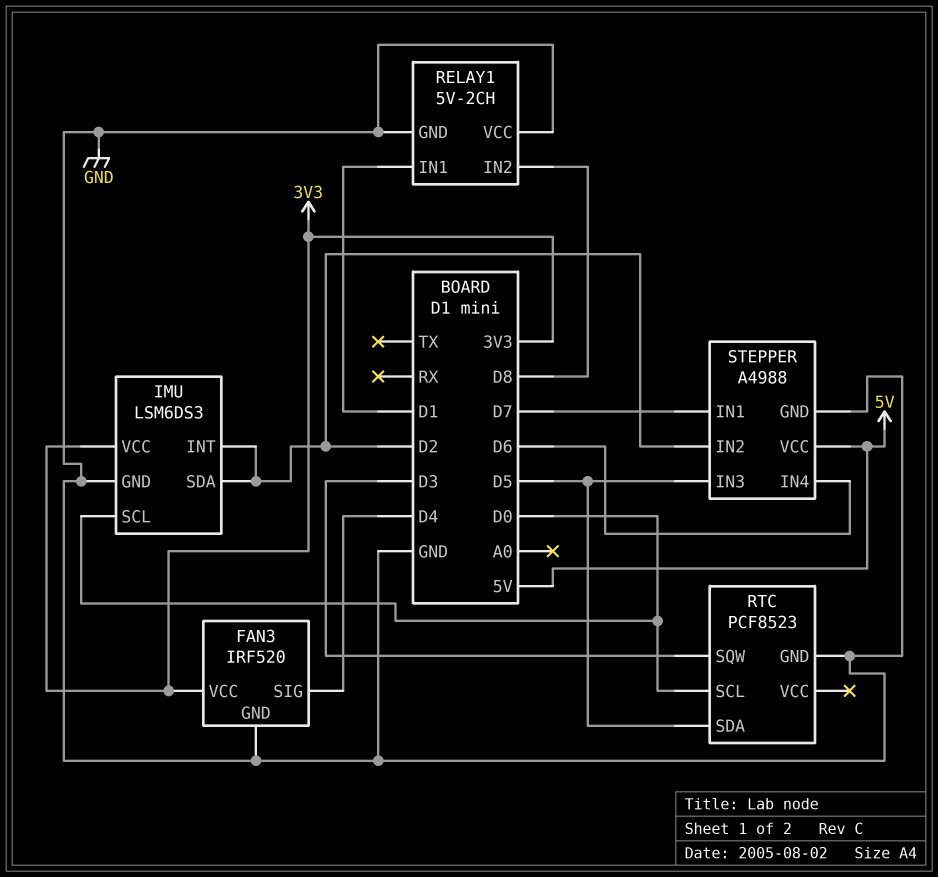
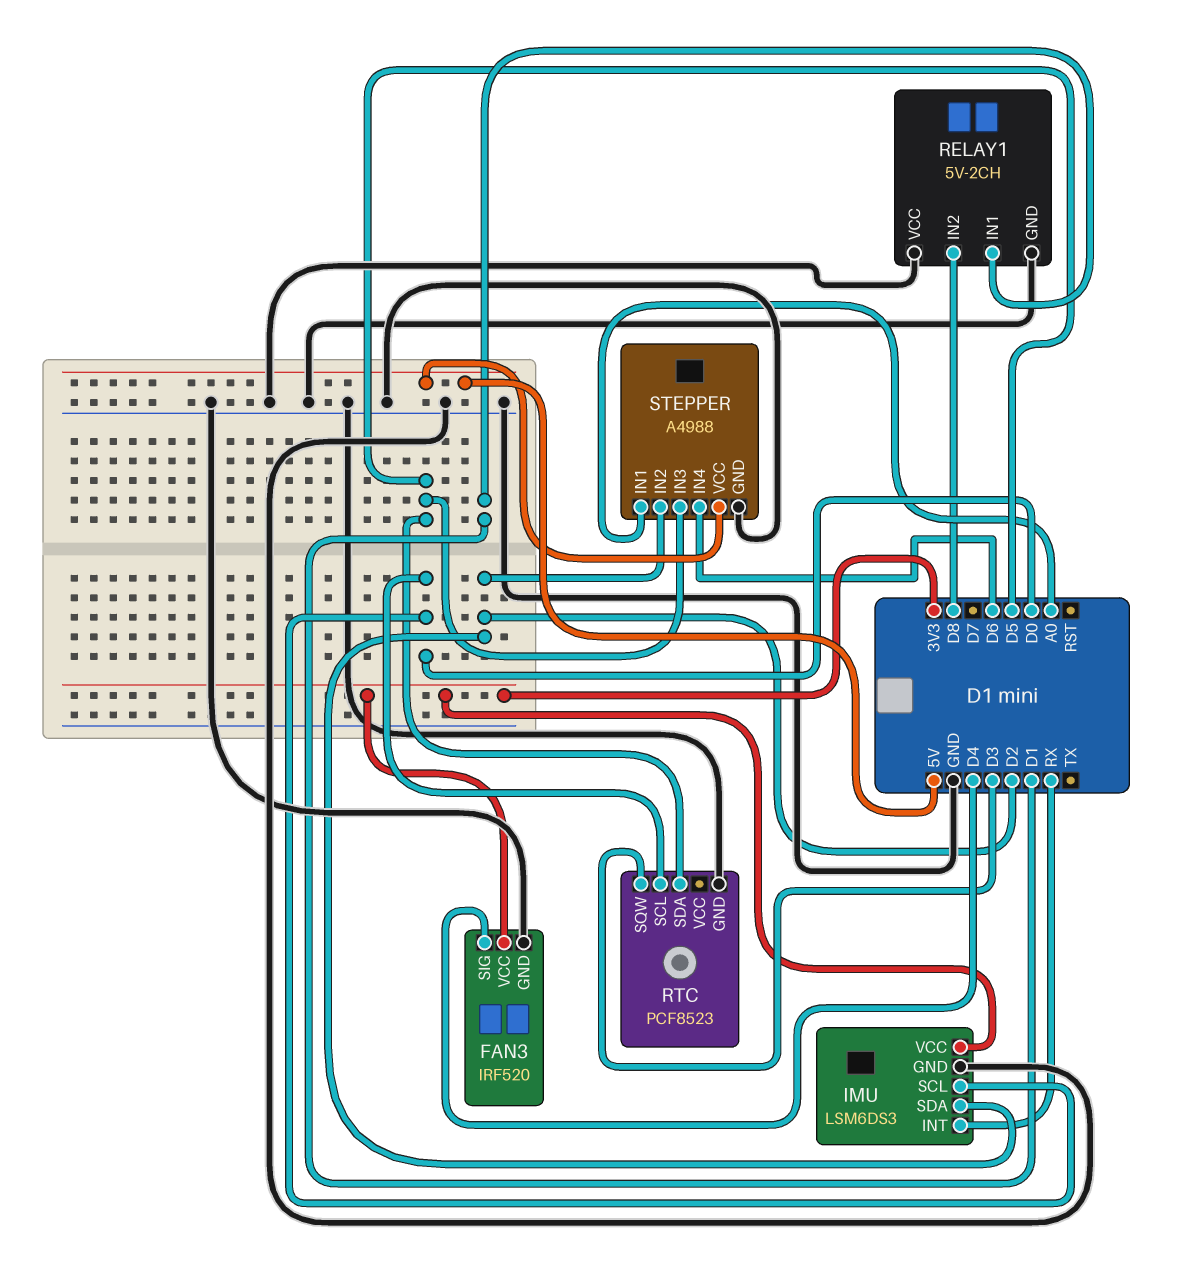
IMU pin INT: D2 -> RX
STEPPER pin IN1: D7 -> A0

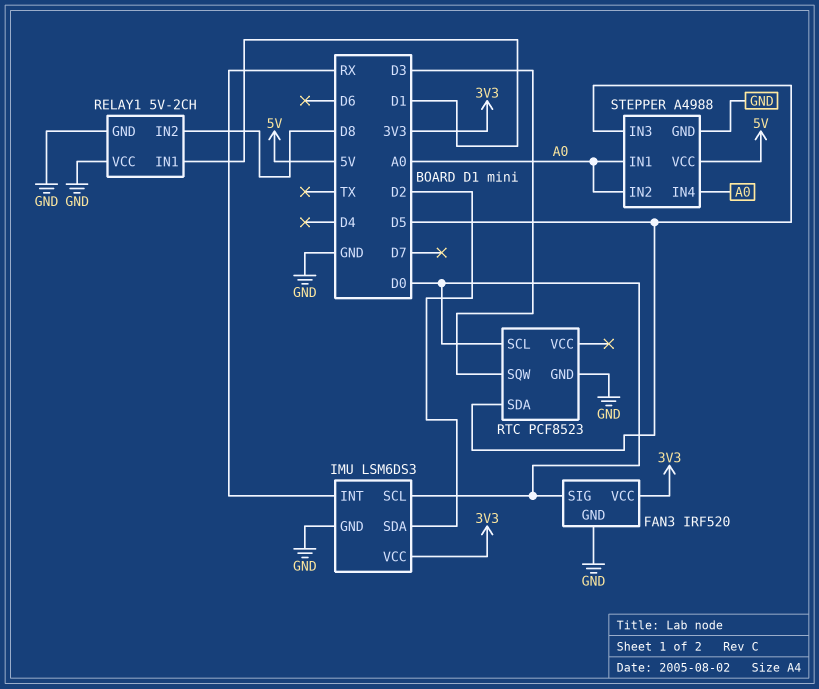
FAN3 pin SIG: D4 -> D0
STEPPER pin IN2: D2 -> A0
STEPPER pin IN4: D6 -> A0

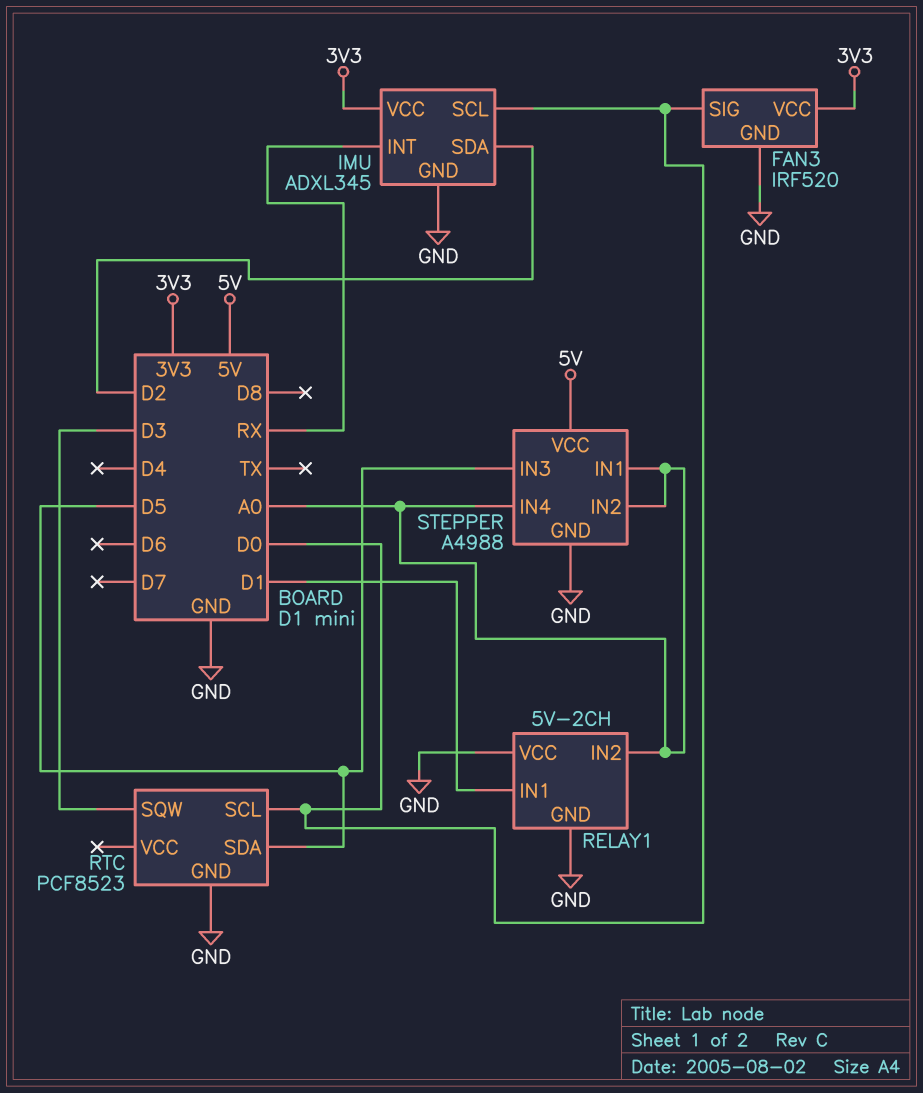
IMU: LSM6DS3 -> ADXL345
RELAY1 pin IN2: D8 -> A0

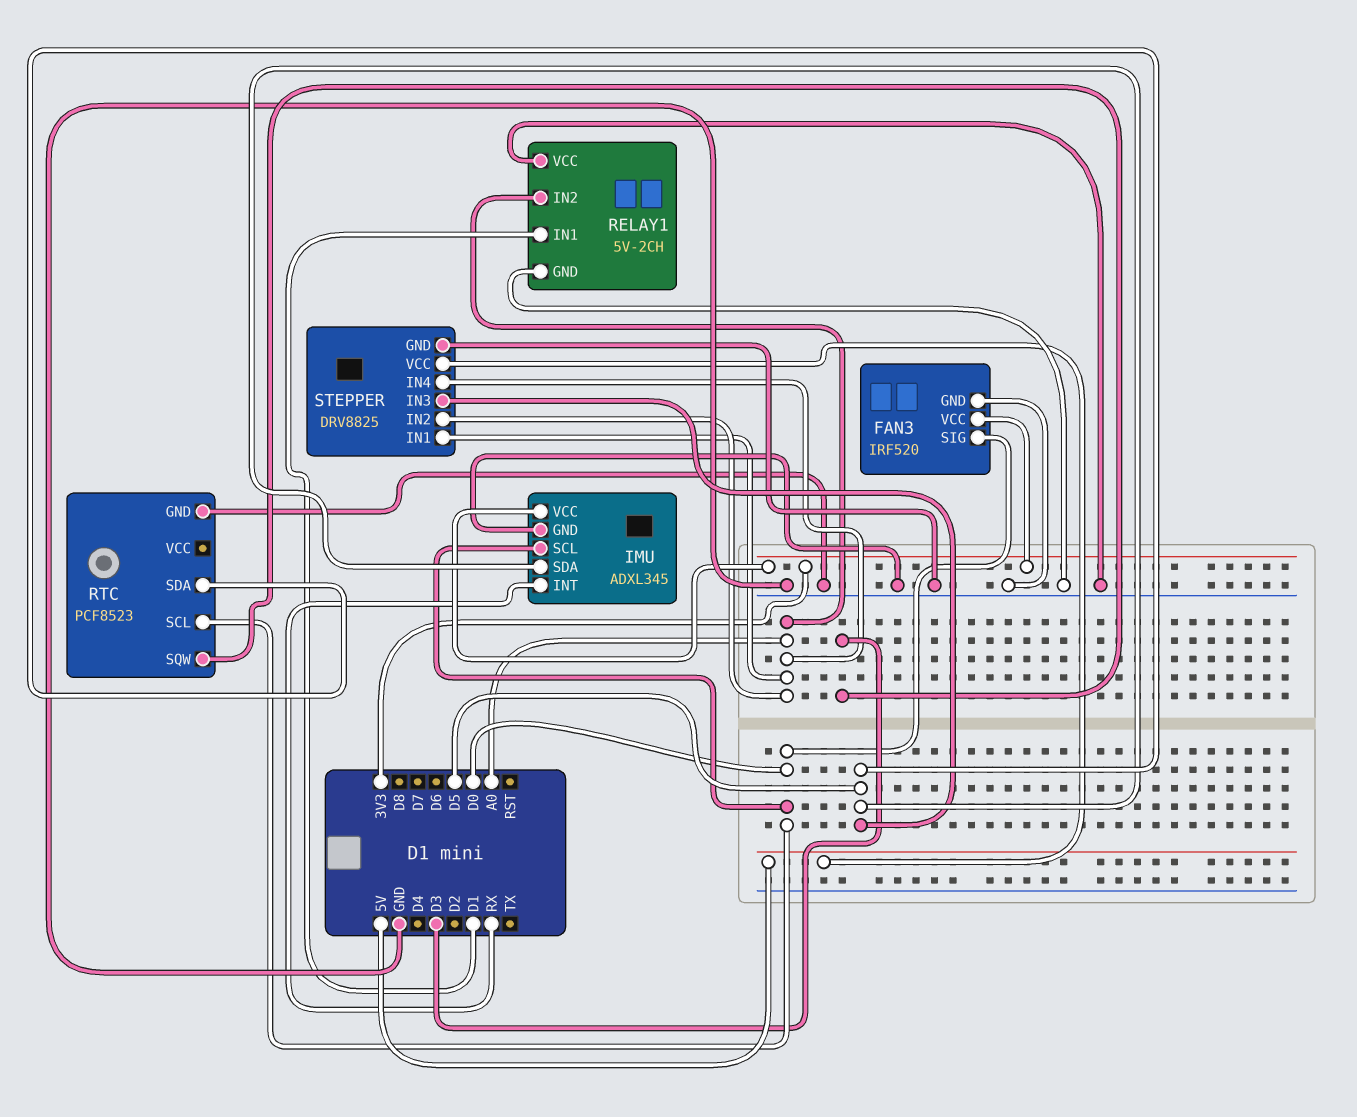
IMU pin SDA: D2 -> D5
STEPPER: A4988 -> DRV8825

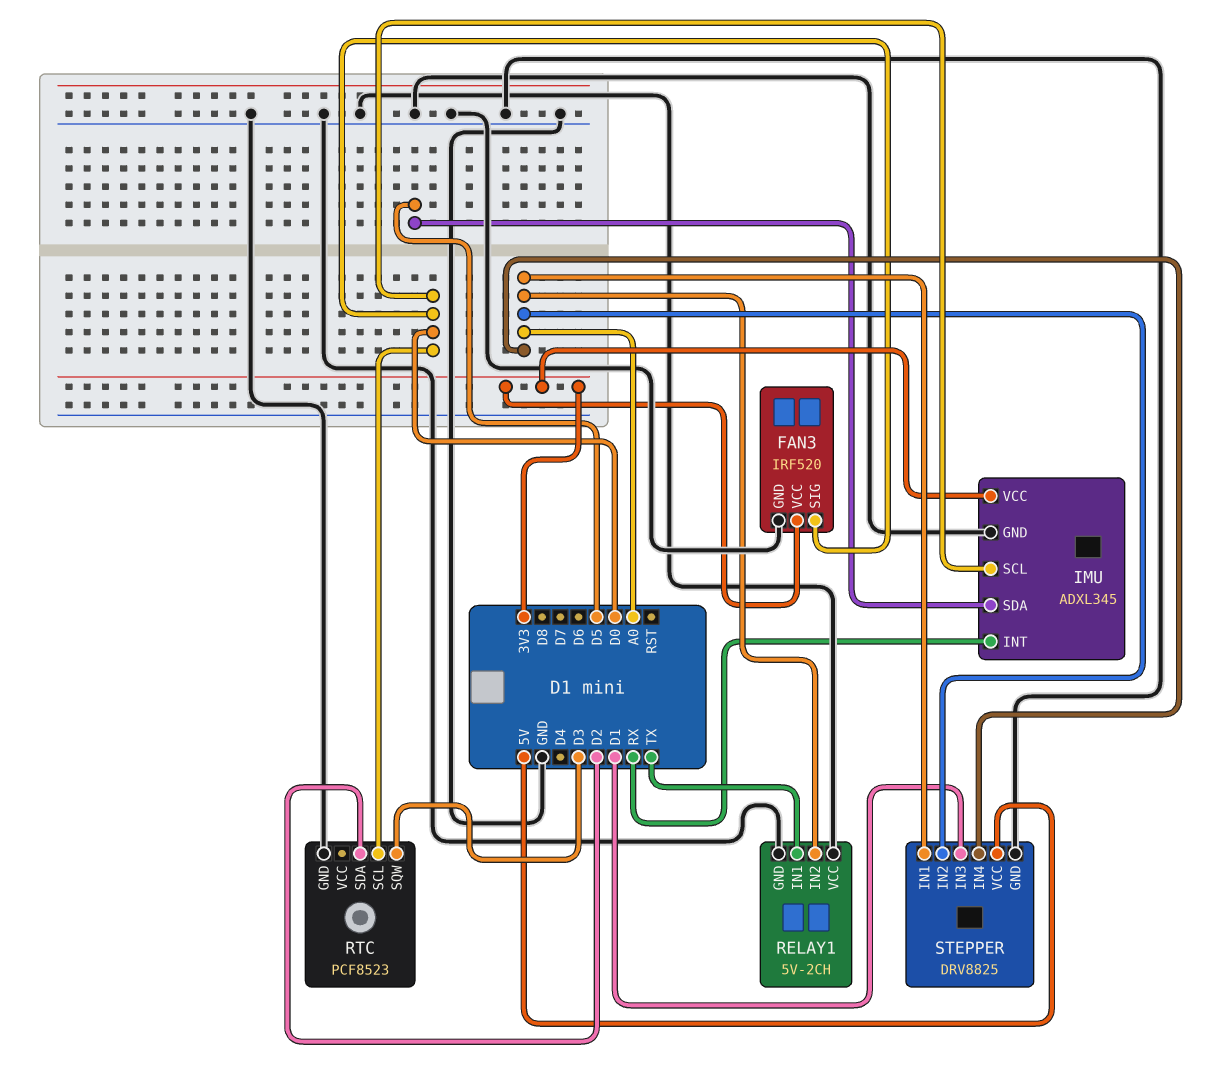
RELAY1 pin IN1: D1 -> TX
RTC pin SDA: D5 -> D2
STEPPER pin IN3: D5 -> D1

